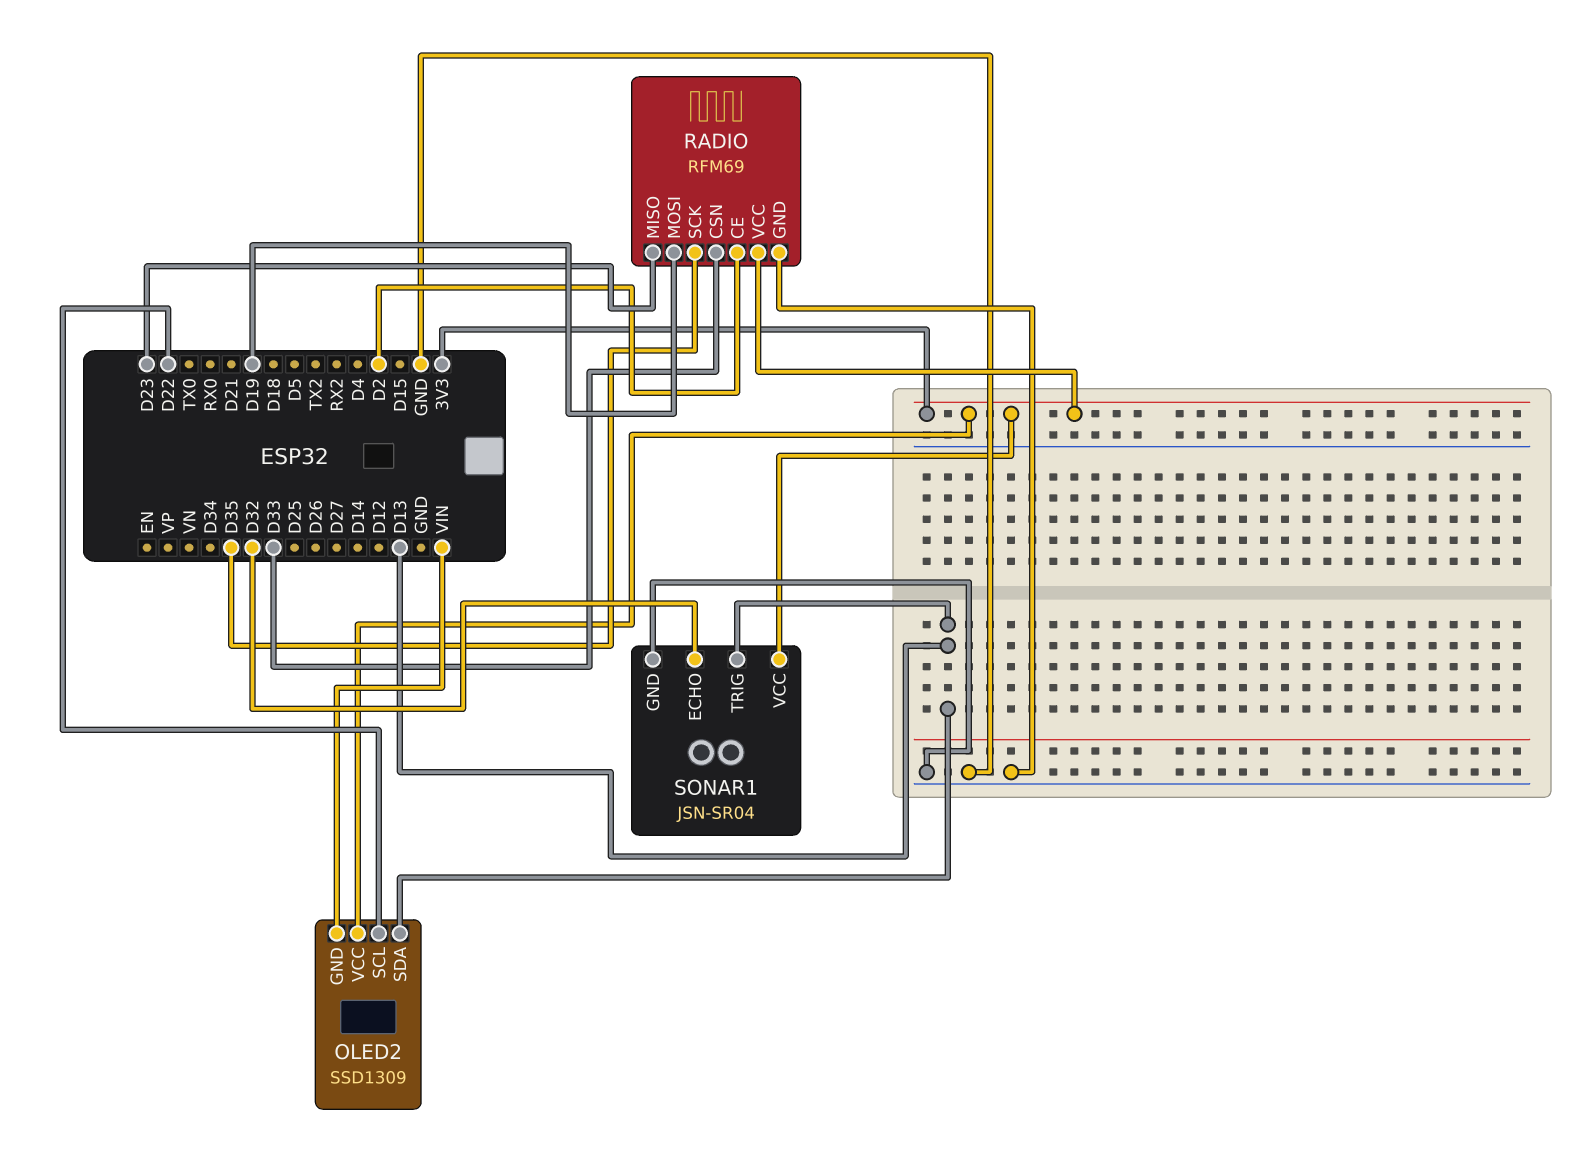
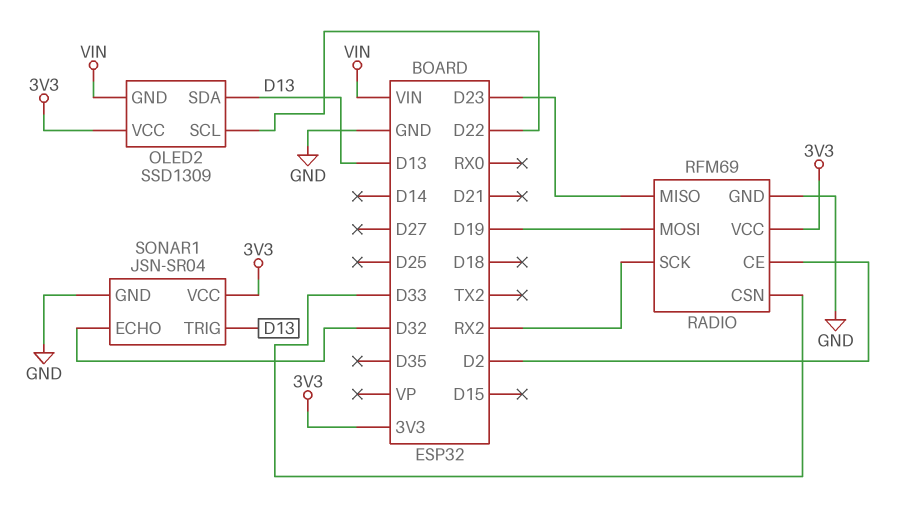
RADIO pin SCK: D35 -> RX2

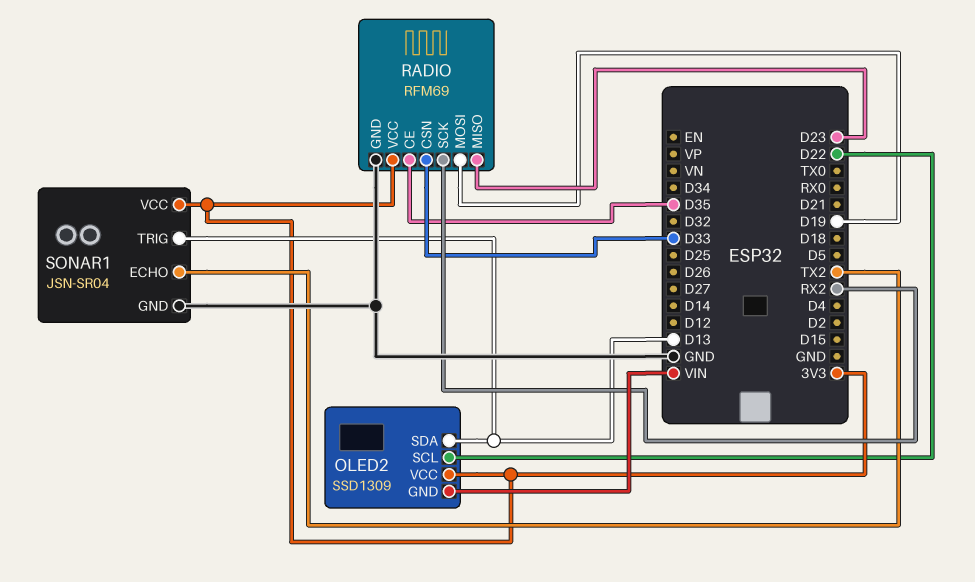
RADIO pin CE: D2 -> D35
SONAR1 pin ECHO: D32 -> TX2

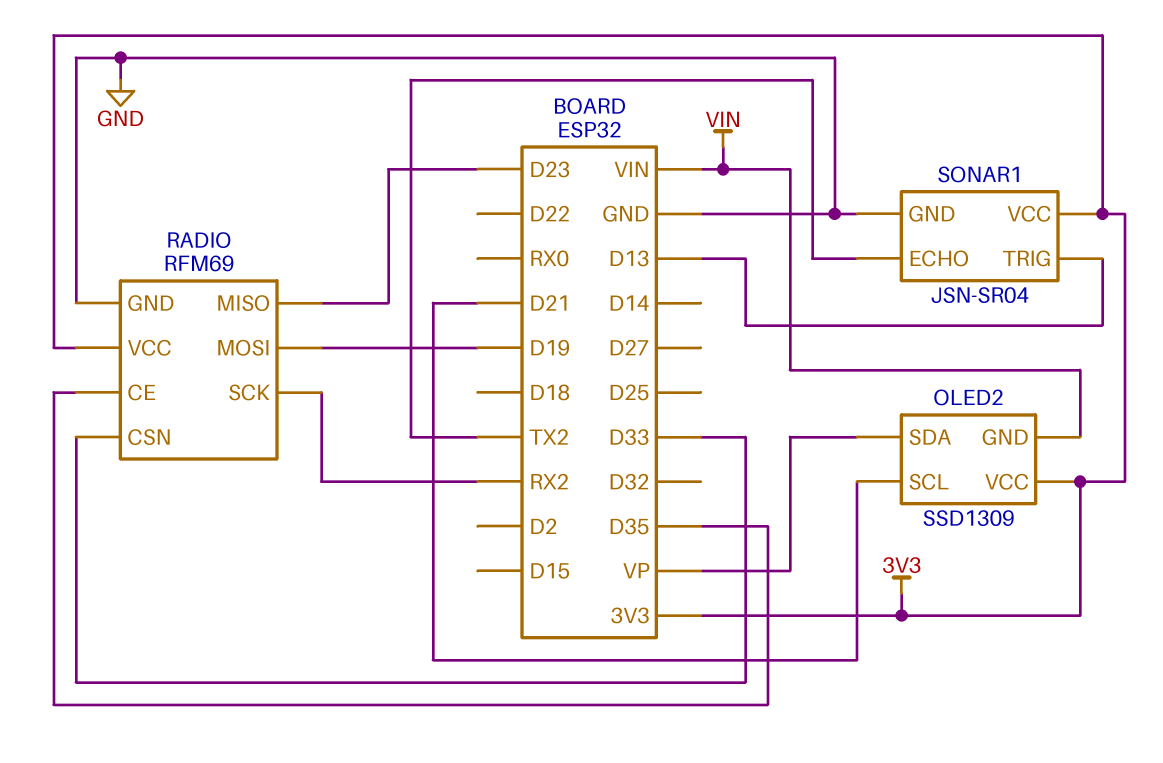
OLED2 pin SCL: D22 -> D21
OLED2 pin SDA: D13 -> VP

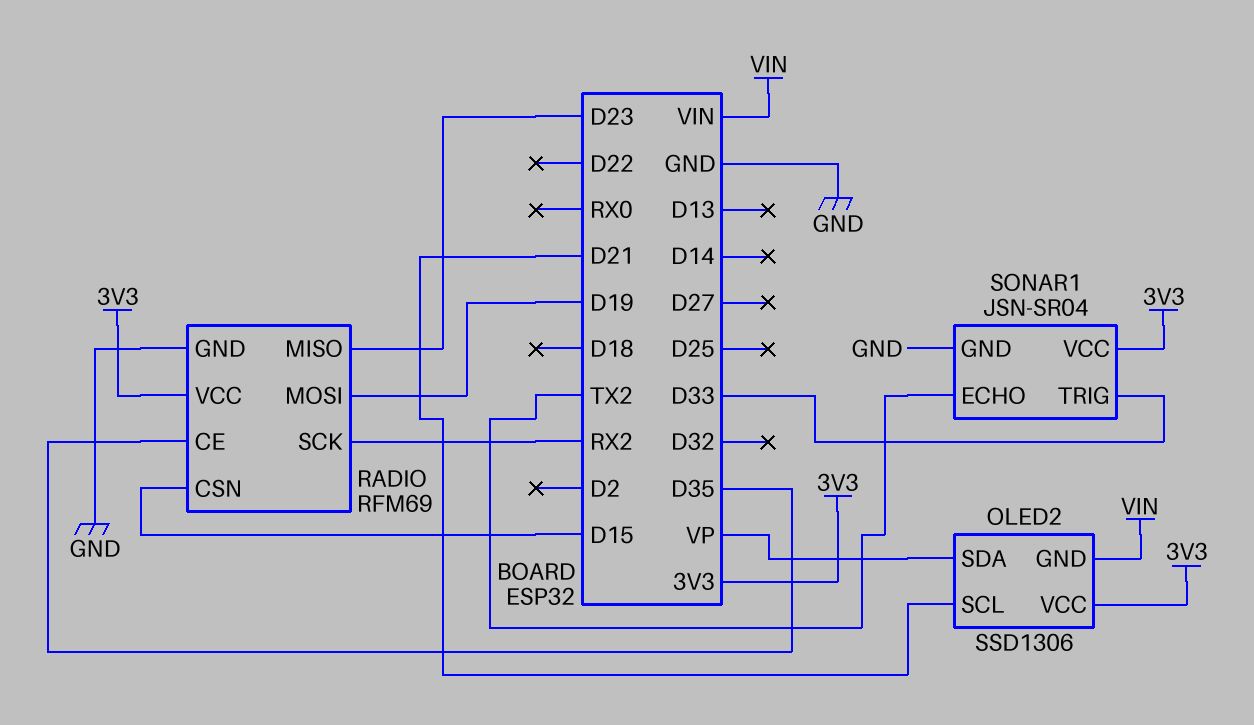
OLED2: SSD1309 -> SSD1306
RADIO pin CSN: D33 -> D15
SONAR1 pin TRIG: D13 -> D33

